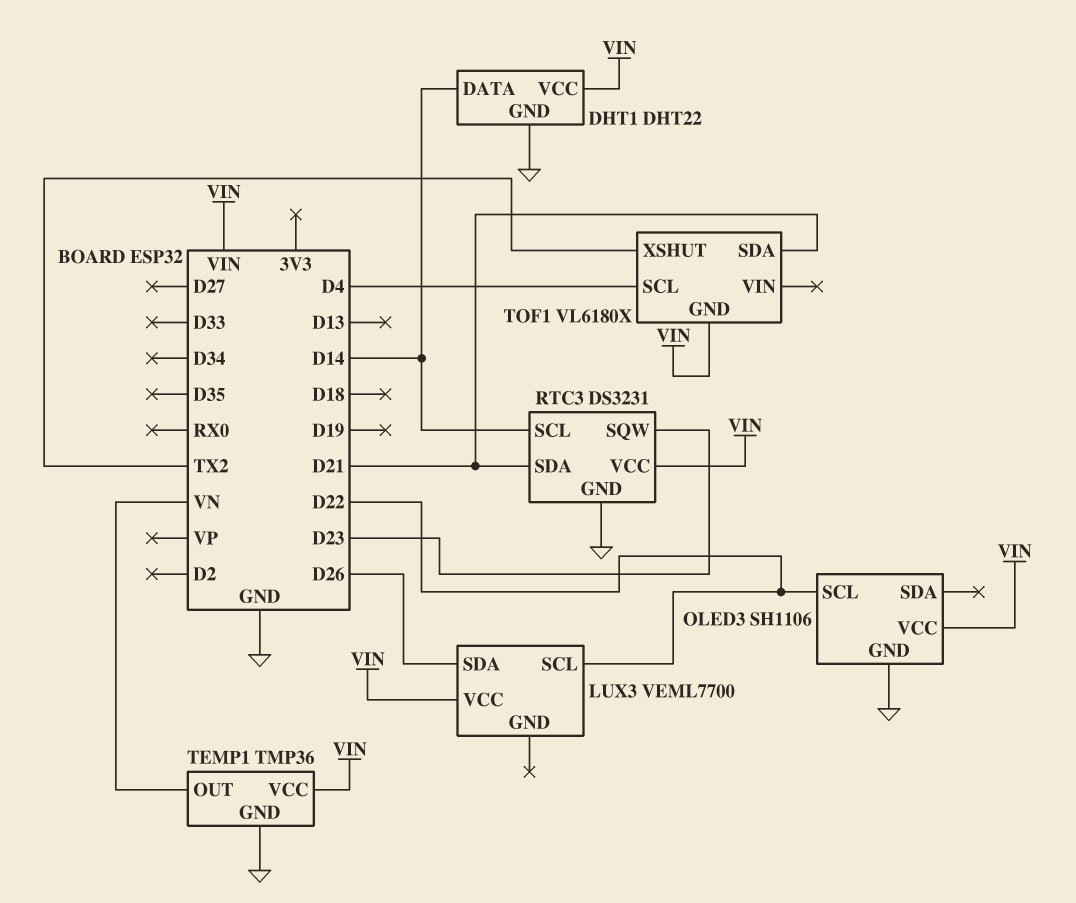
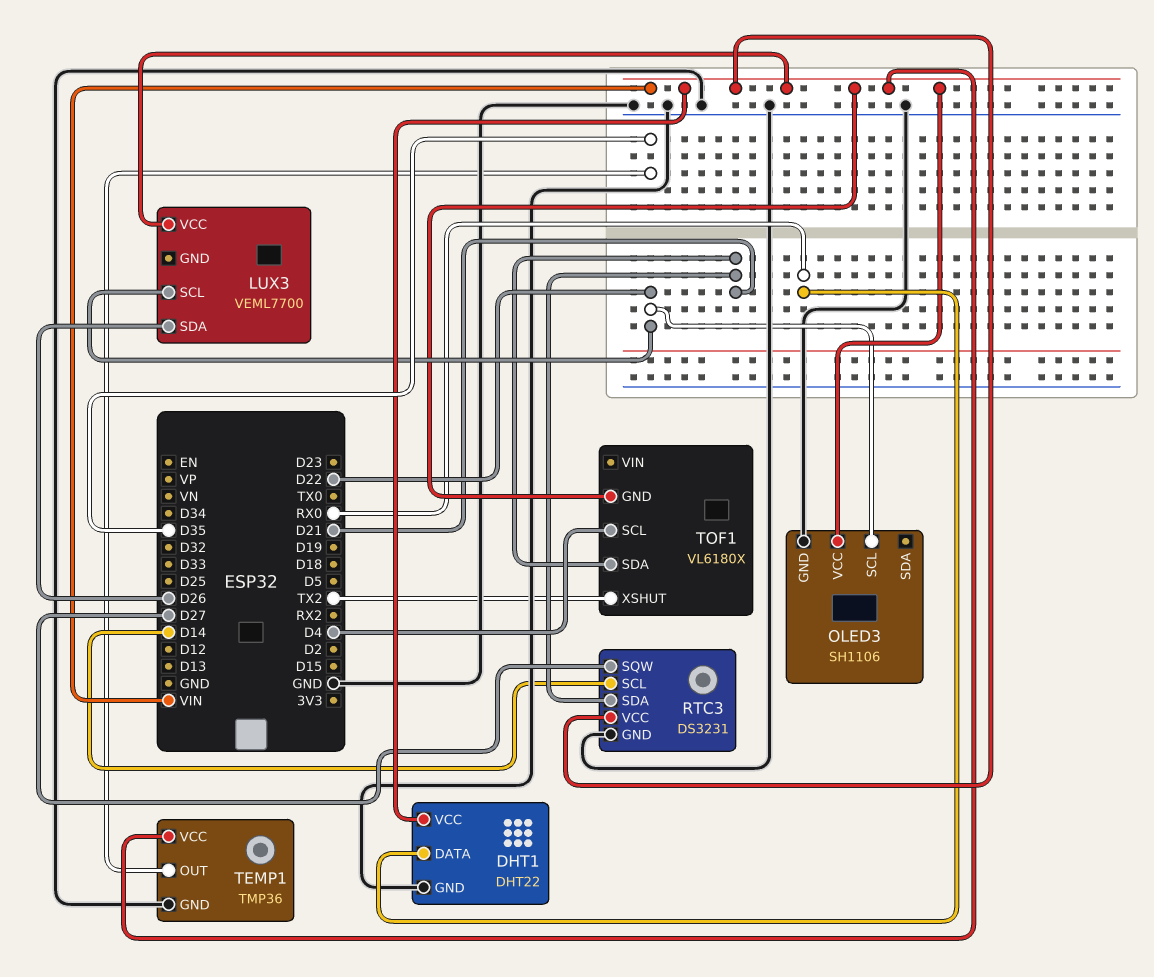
DHT1 pin DATA: D14 -> RX0
RTC3 pin SQW: D23 -> D27
TEMP1 pin OUT: VN -> D35

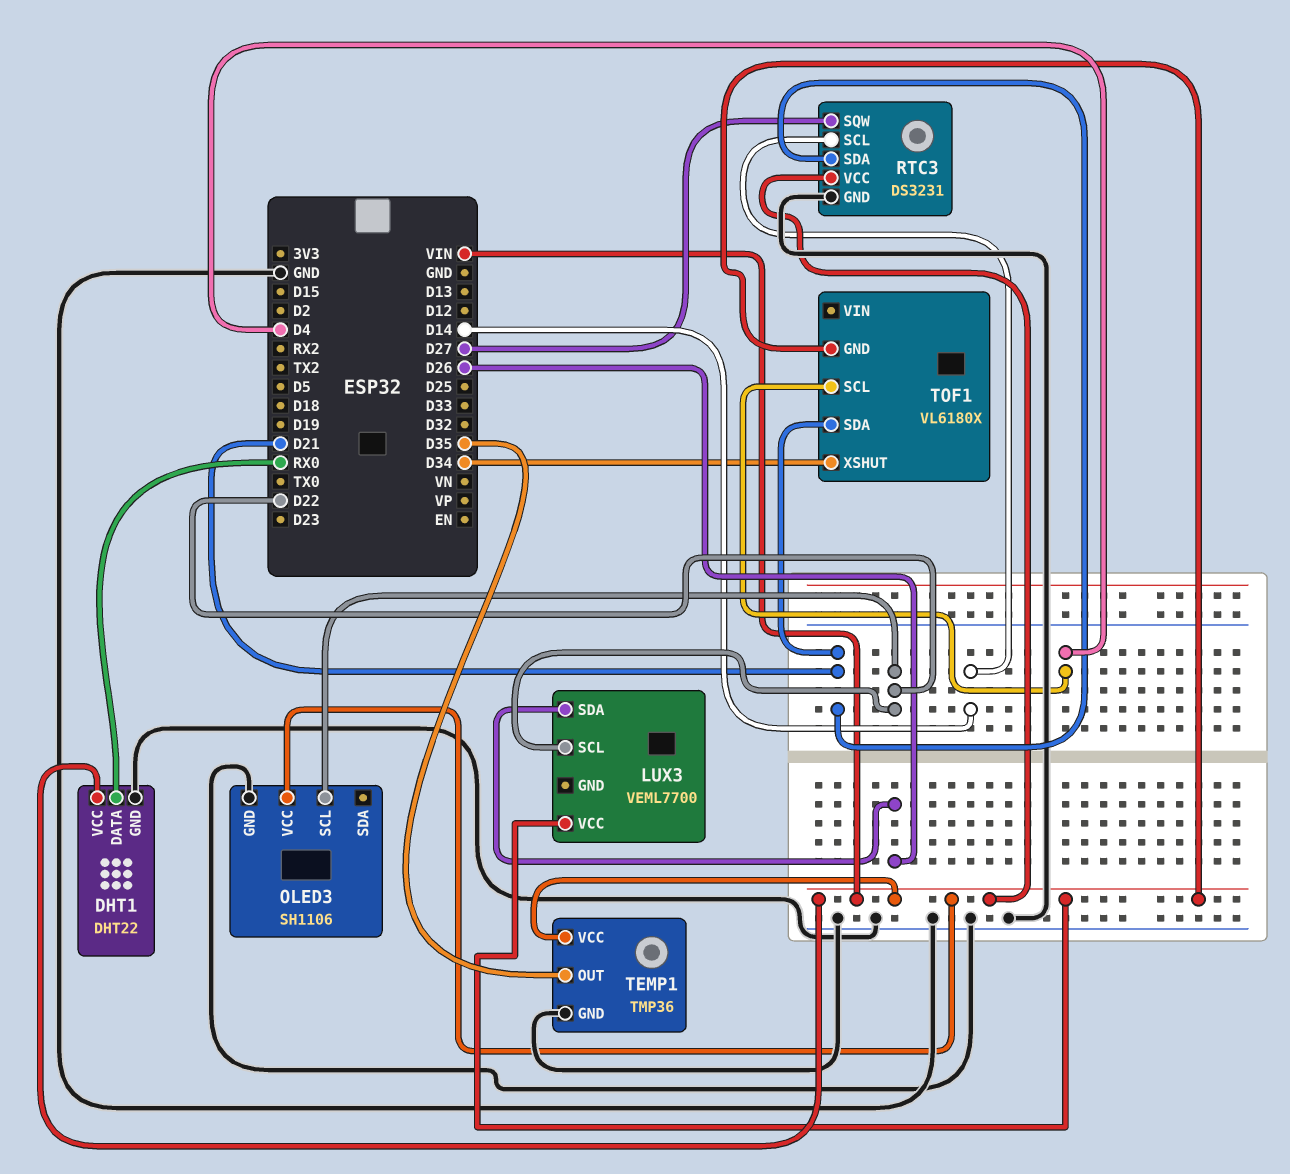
TOF1 pin XSHUT: TX2 -> D34

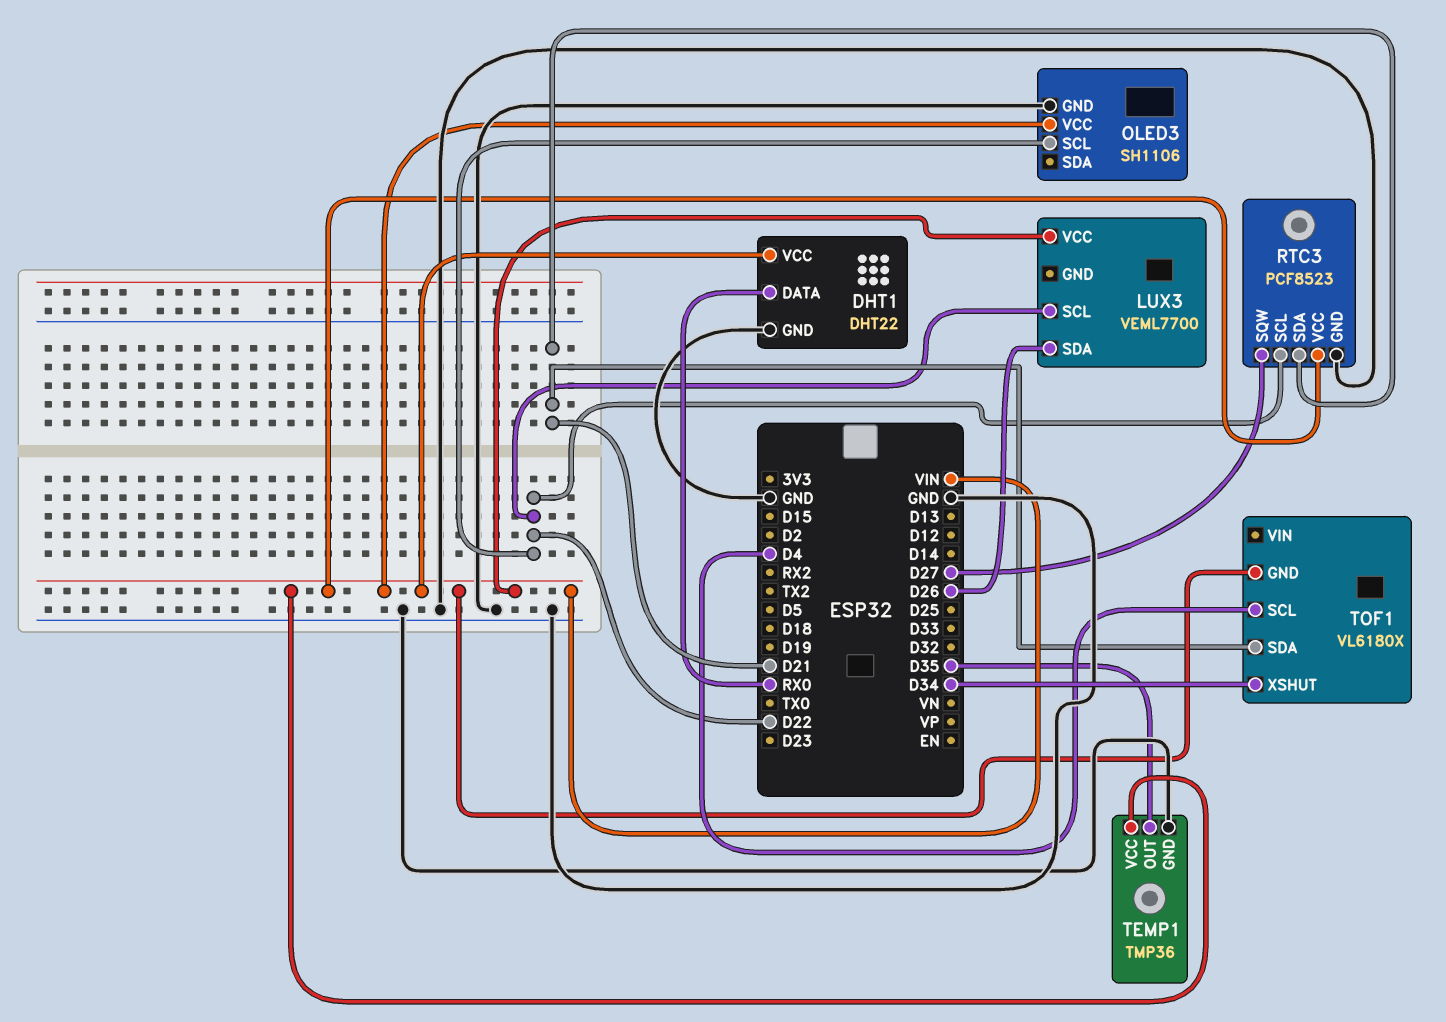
RTC3: DS3231 -> PCF8523
RTC3 pin SCL: D14 -> D22

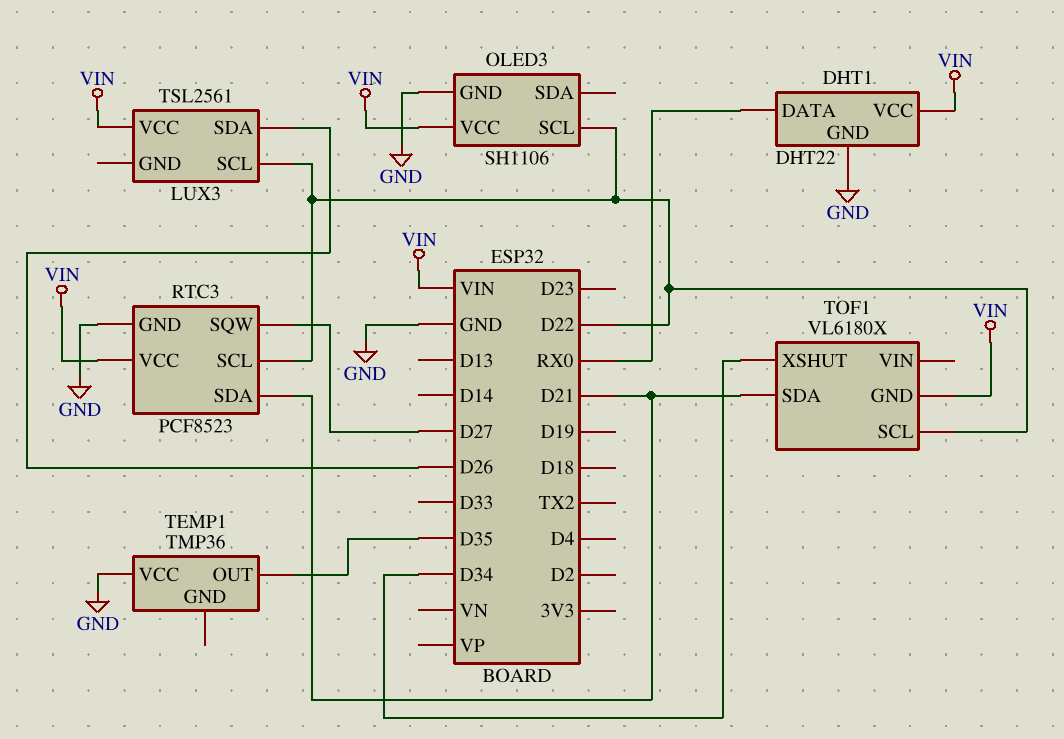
LUX3: VEML7700 -> TSL2561
TEMP1 pin GND: GND -> none
TEMP1 pin VCC: VIN -> GND
TOF1 pin SCL: D4 -> D22

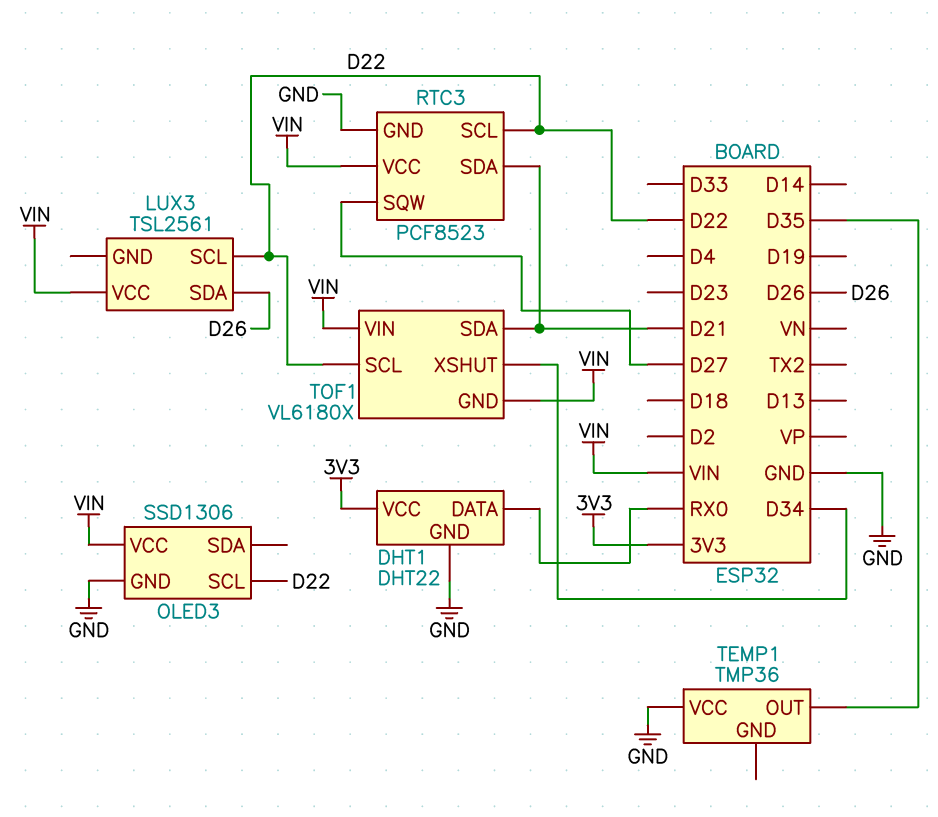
DHT1 pin VCC: VIN -> 3V3
OLED3: SH1106 -> SSD1306
TOF1 pin VIN: none -> VIN

